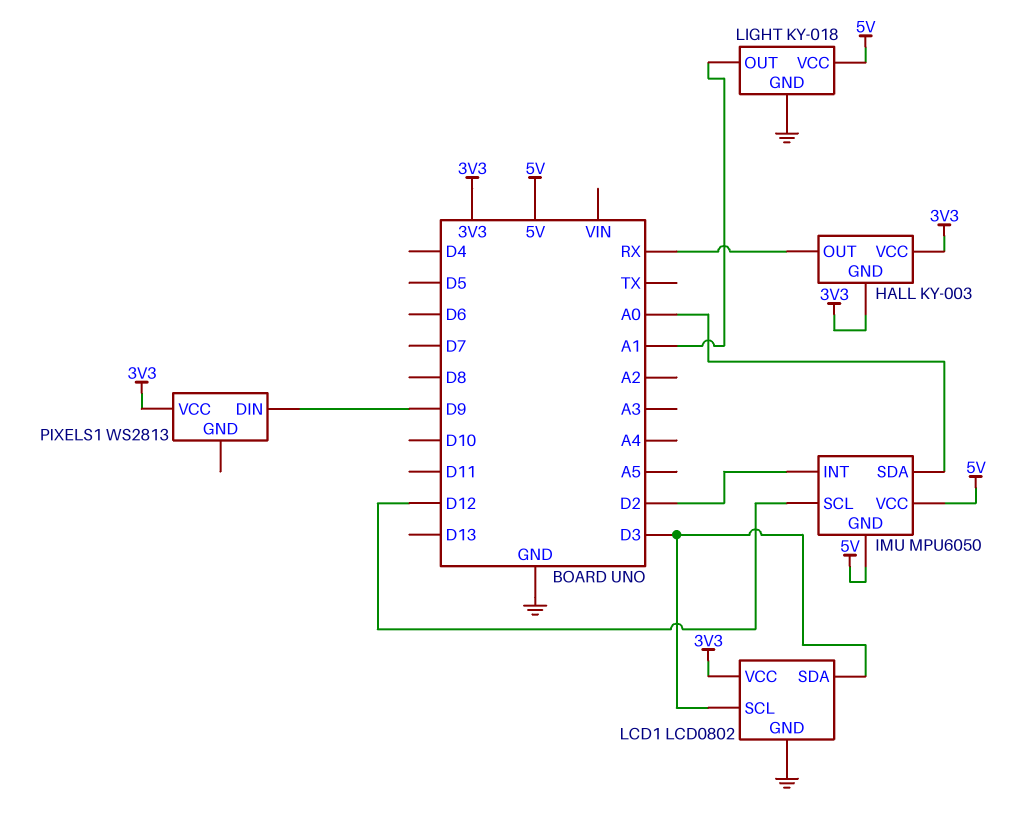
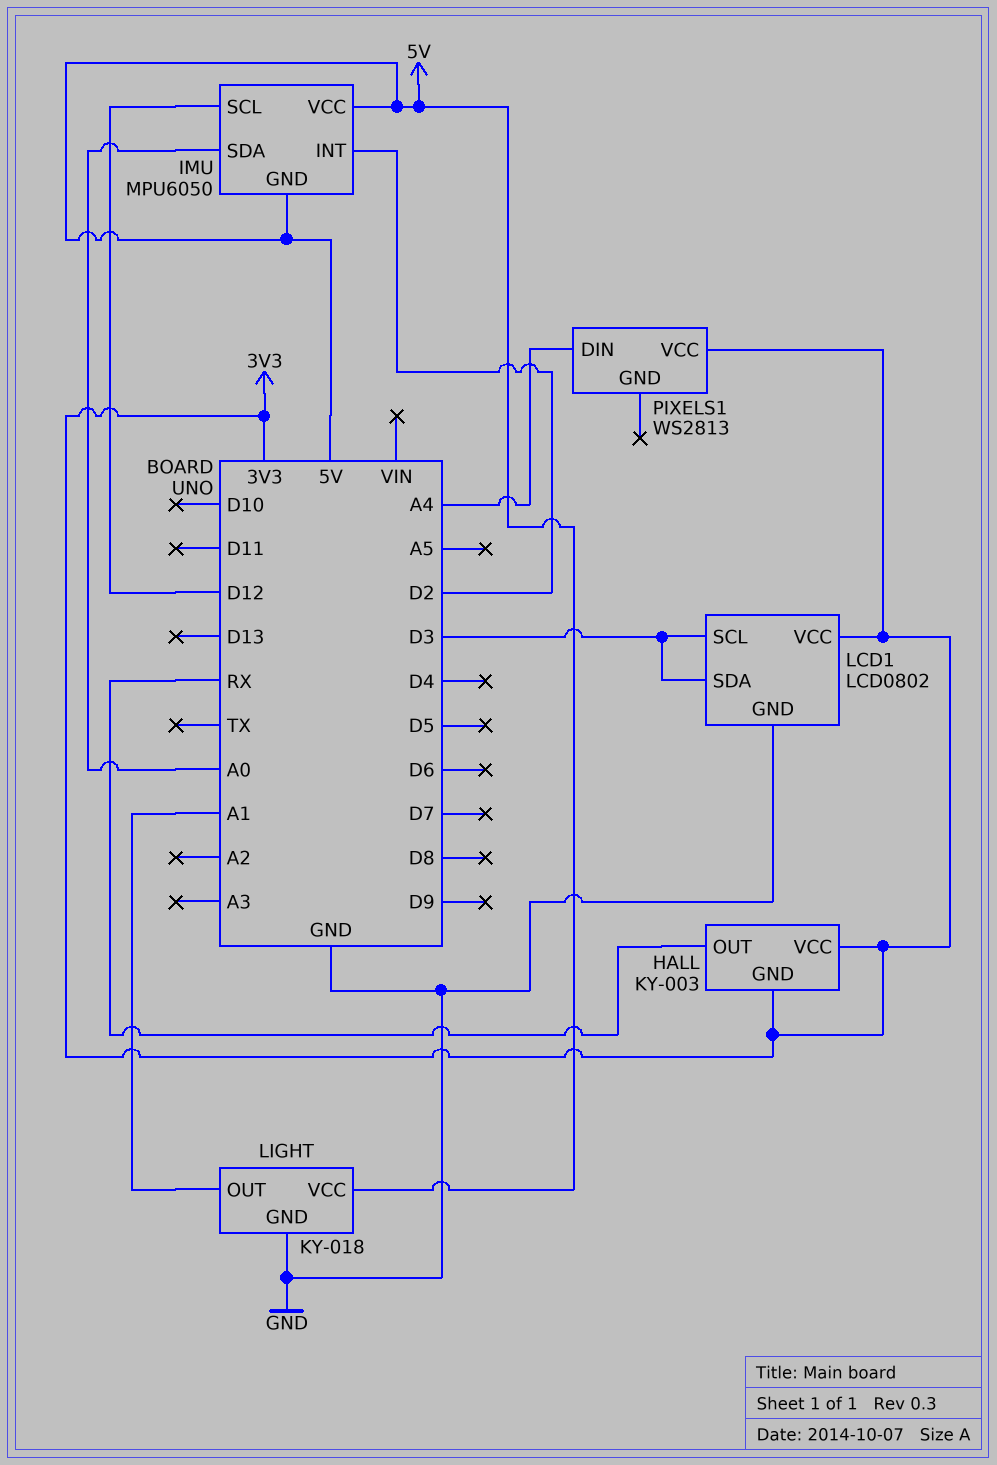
PIXELS1 pin DIN: D9 -> A4

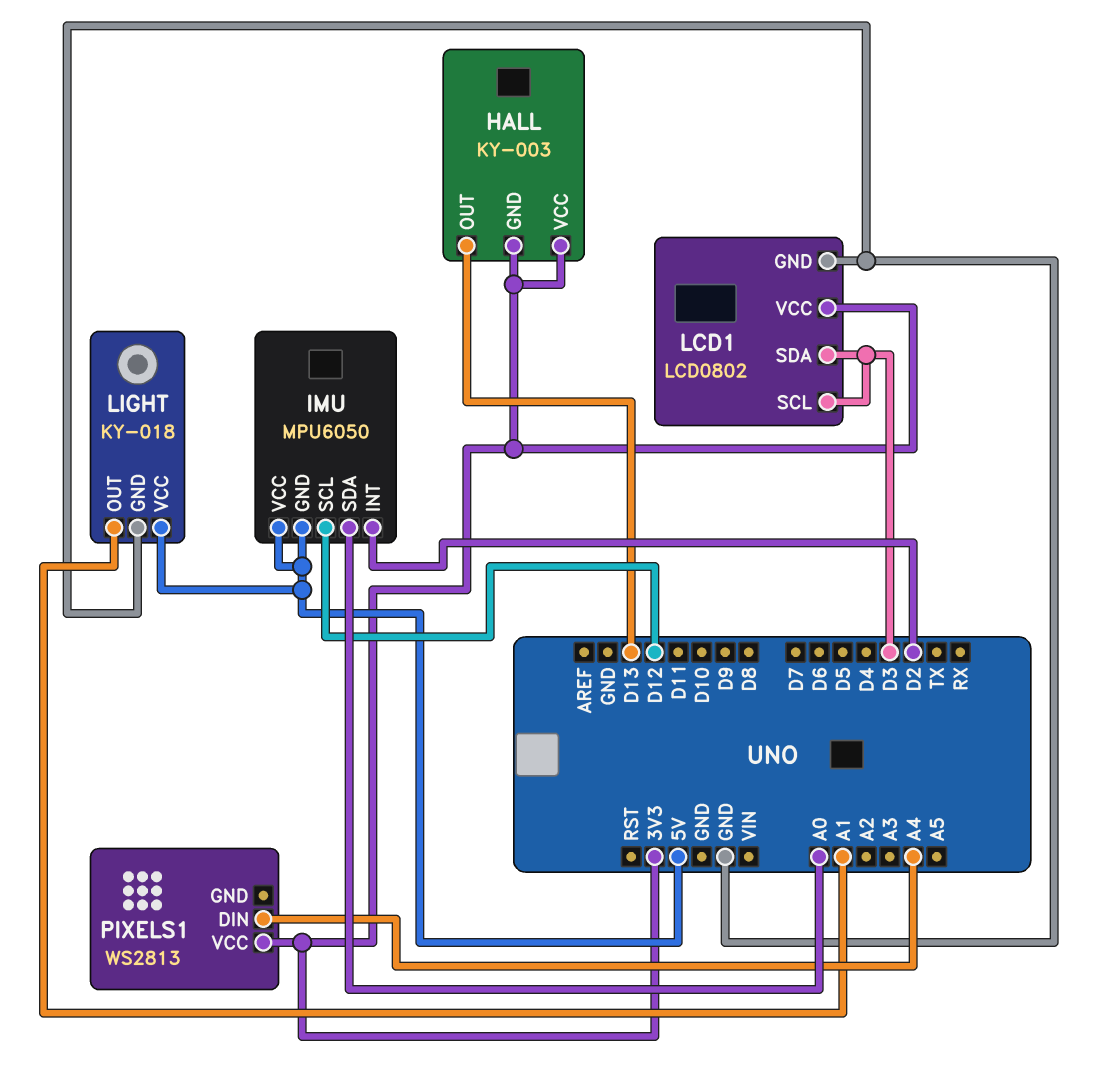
HALL pin OUT: RX -> D13

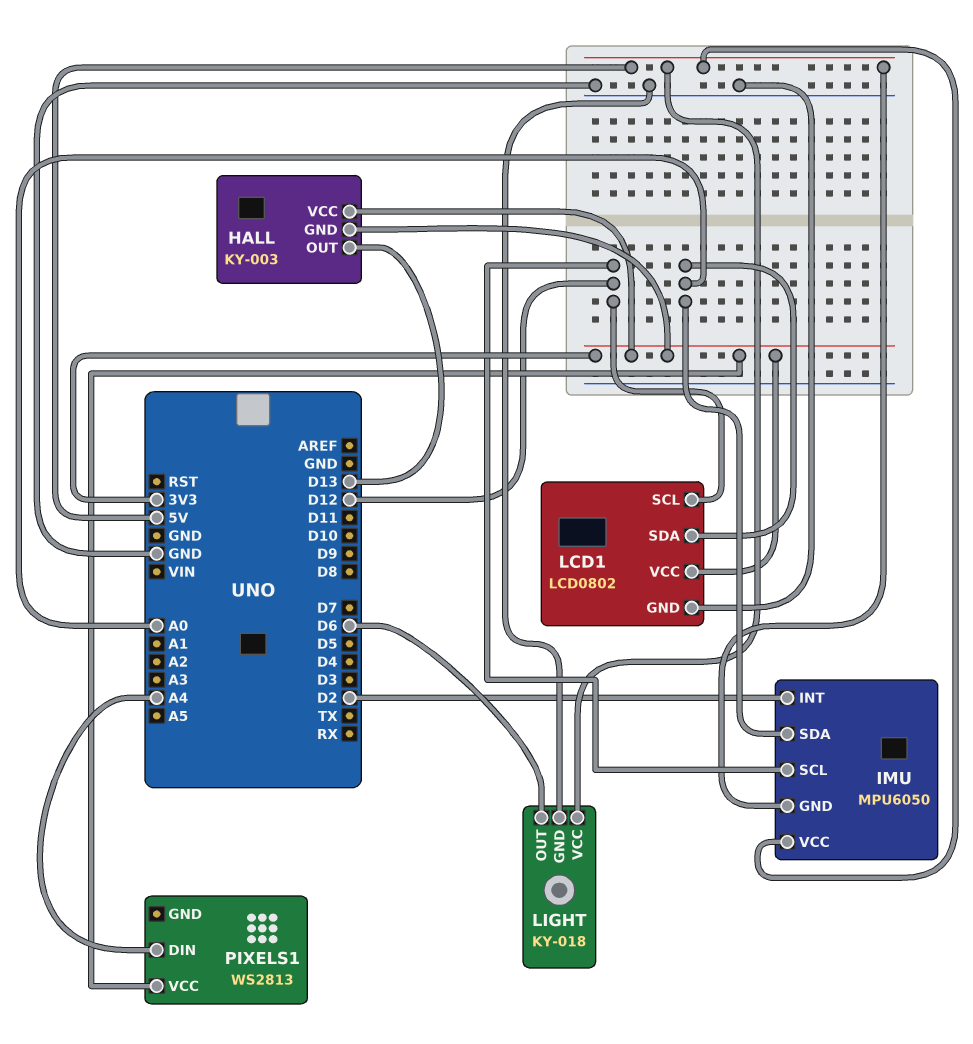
LCD1 pin SCL: D3 -> D12
LCD1 pin SDA: D3 -> A0
LIGHT pin OUT: A1 -> D6

